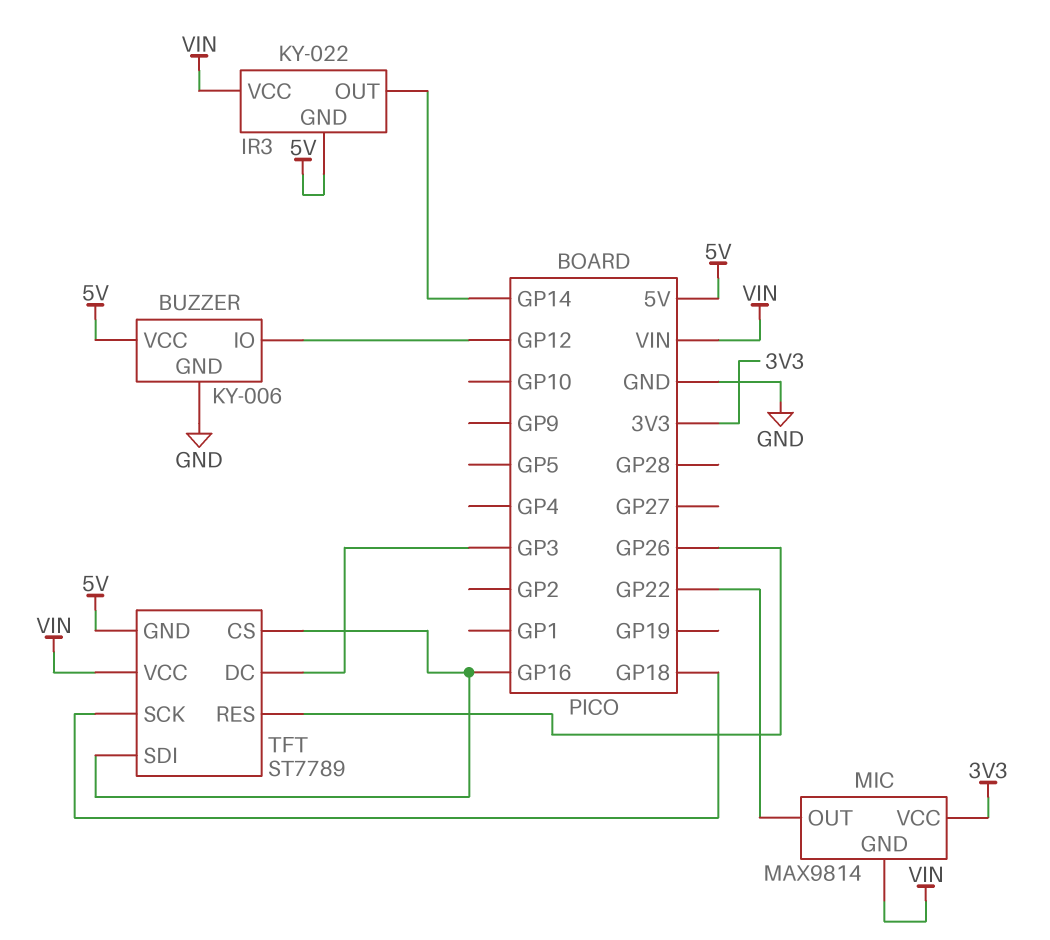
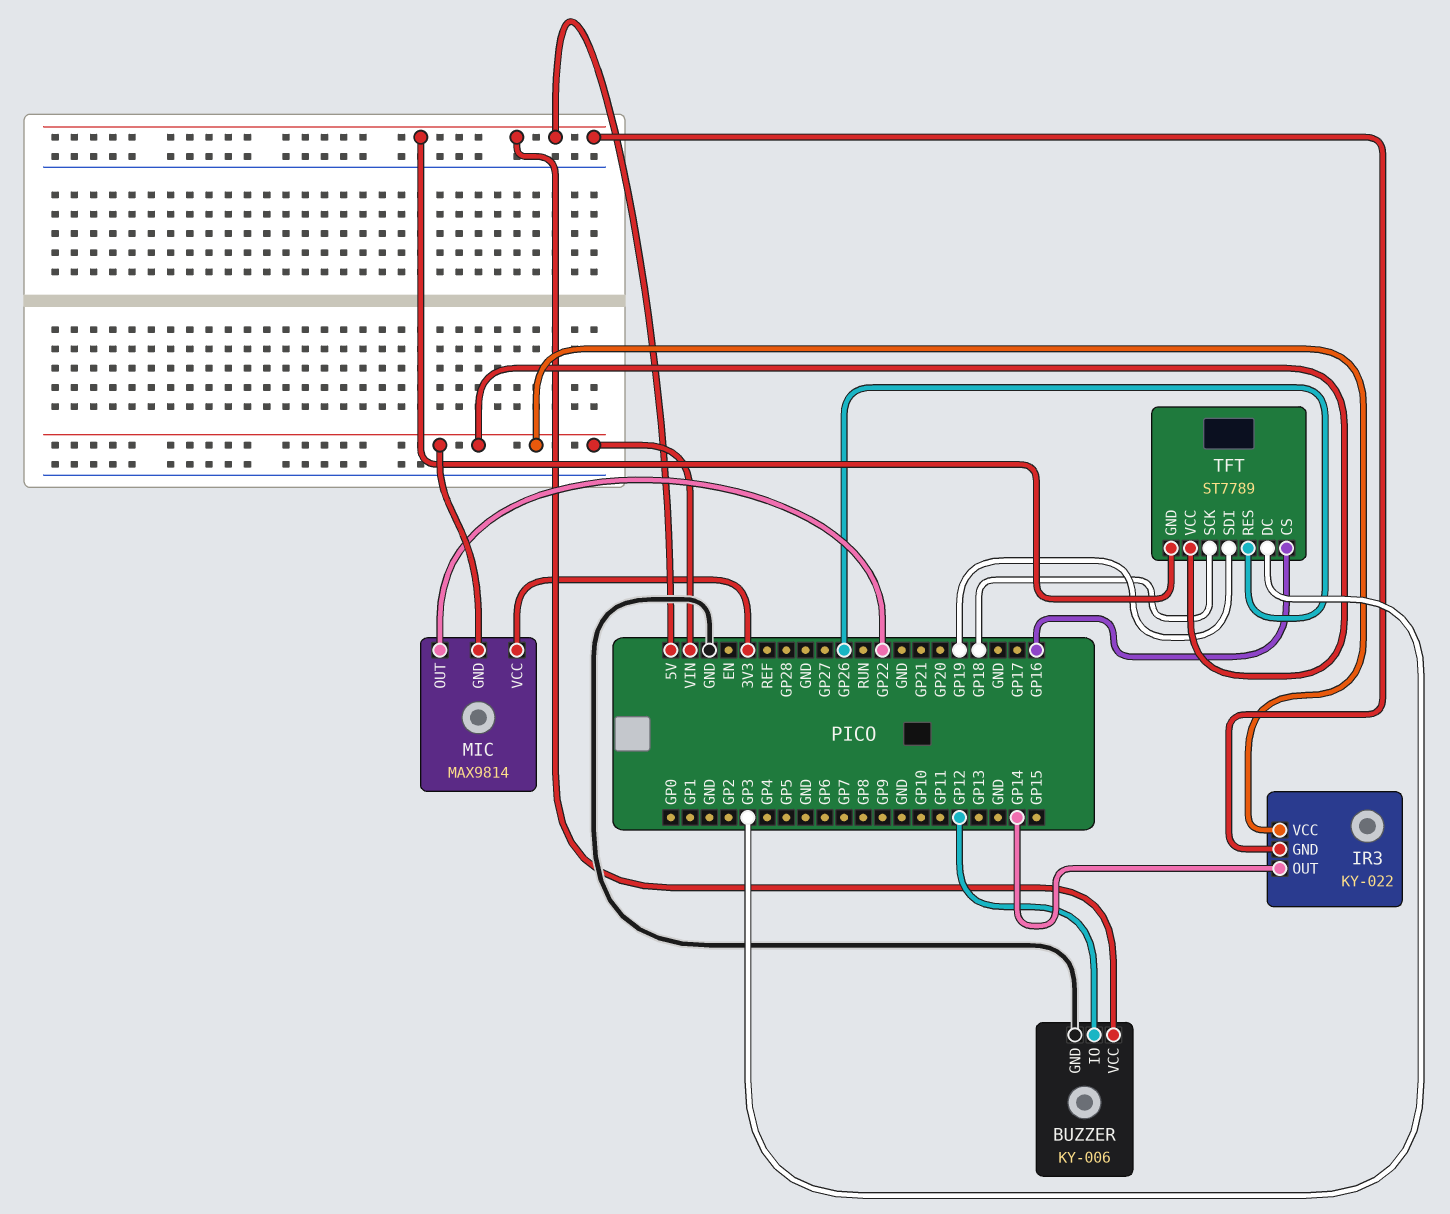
TFT pin SDI: GP16 -> GP19

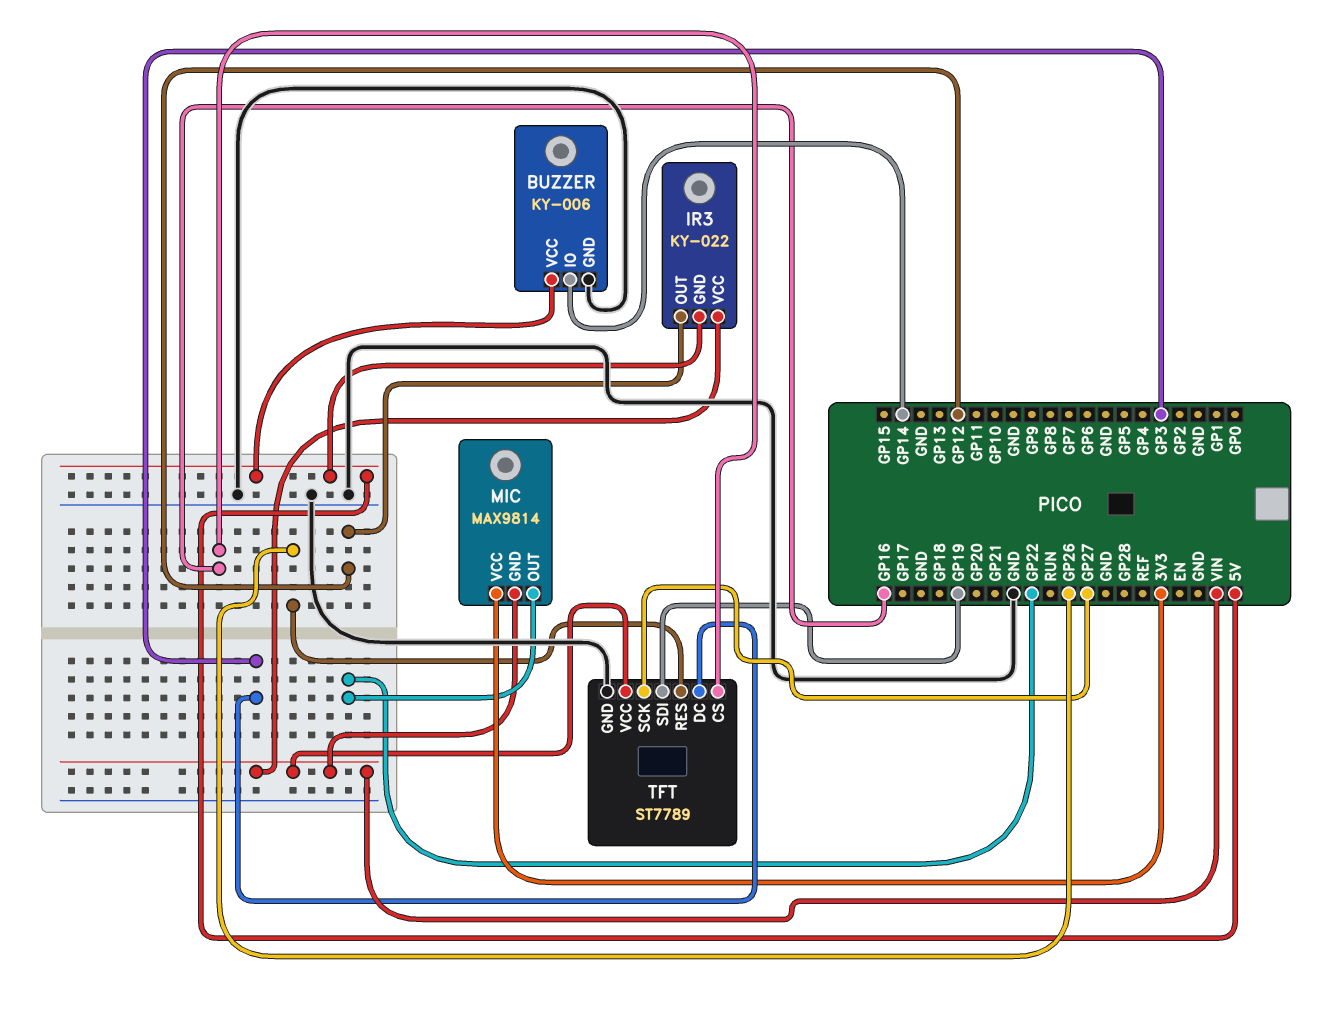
BUZZER pin IO: GP12 -> GP14
IR3 pin OUT: GP14 -> GP12
TFT pin GND: 5V -> GND
TFT pin SCK: GP18 -> GP27

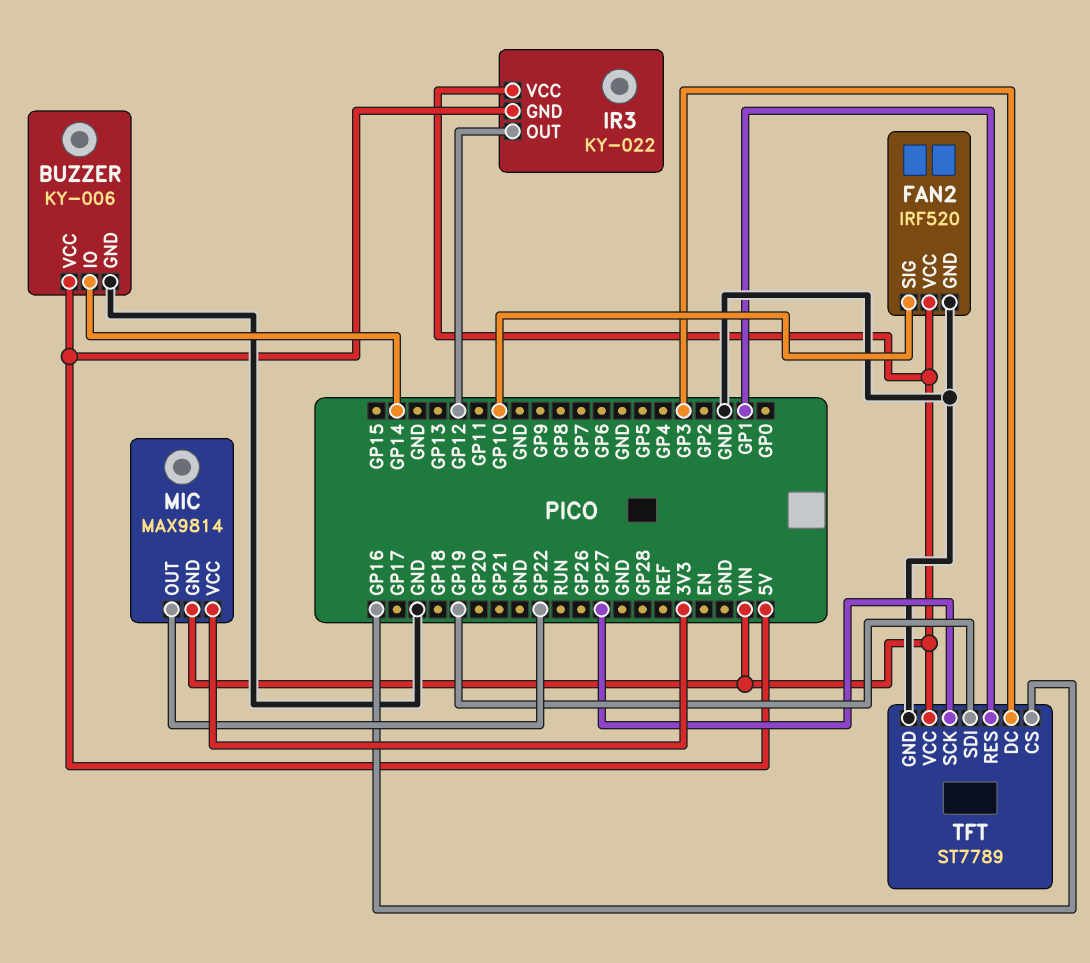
FAN2: none -> IRF520
FAN2 pin GND: none -> GND
FAN2 pin SIG: none -> GP10
FAN2 pin VCC: none -> VIN
TFT pin RES: GP26 -> GP1

